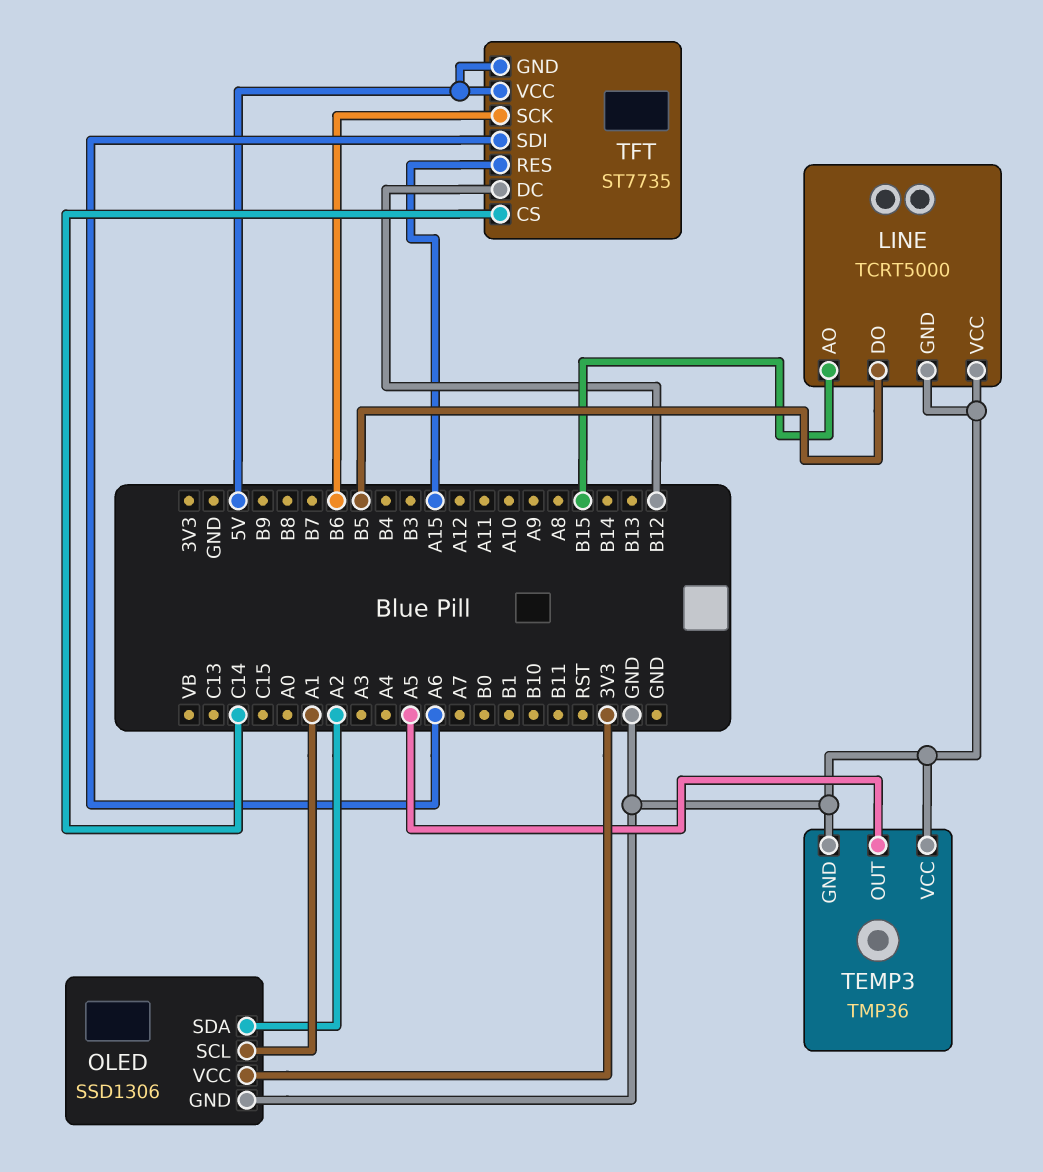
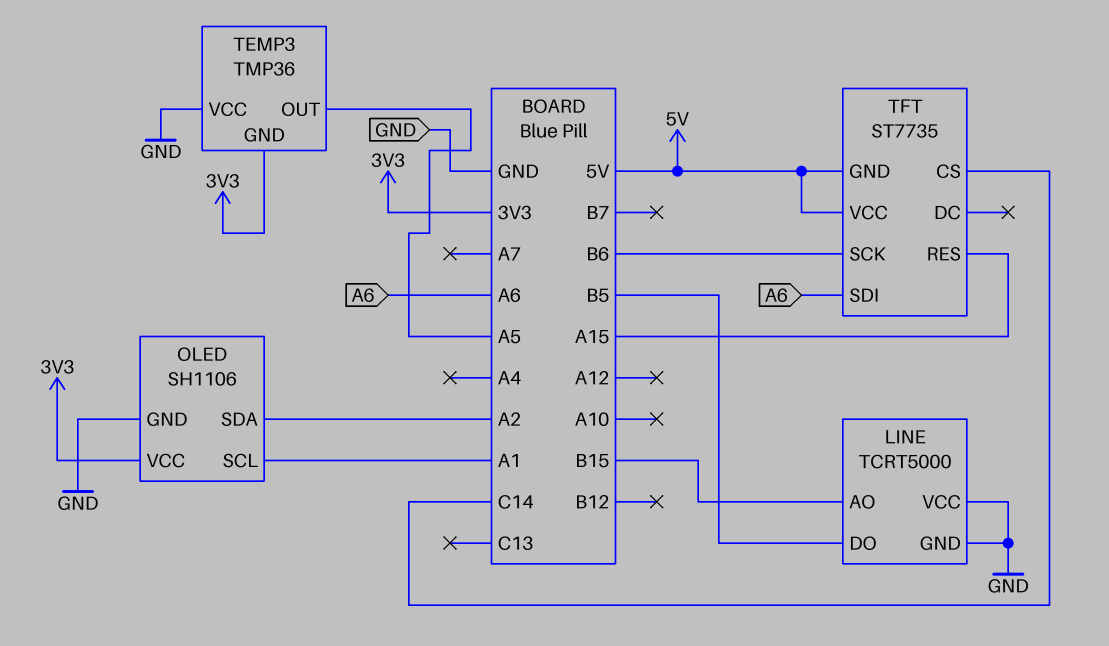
OLED: SSD1306 -> SH1106
TEMP3 pin GND: GND -> 3V3
TFT pin DC: B12 -> none

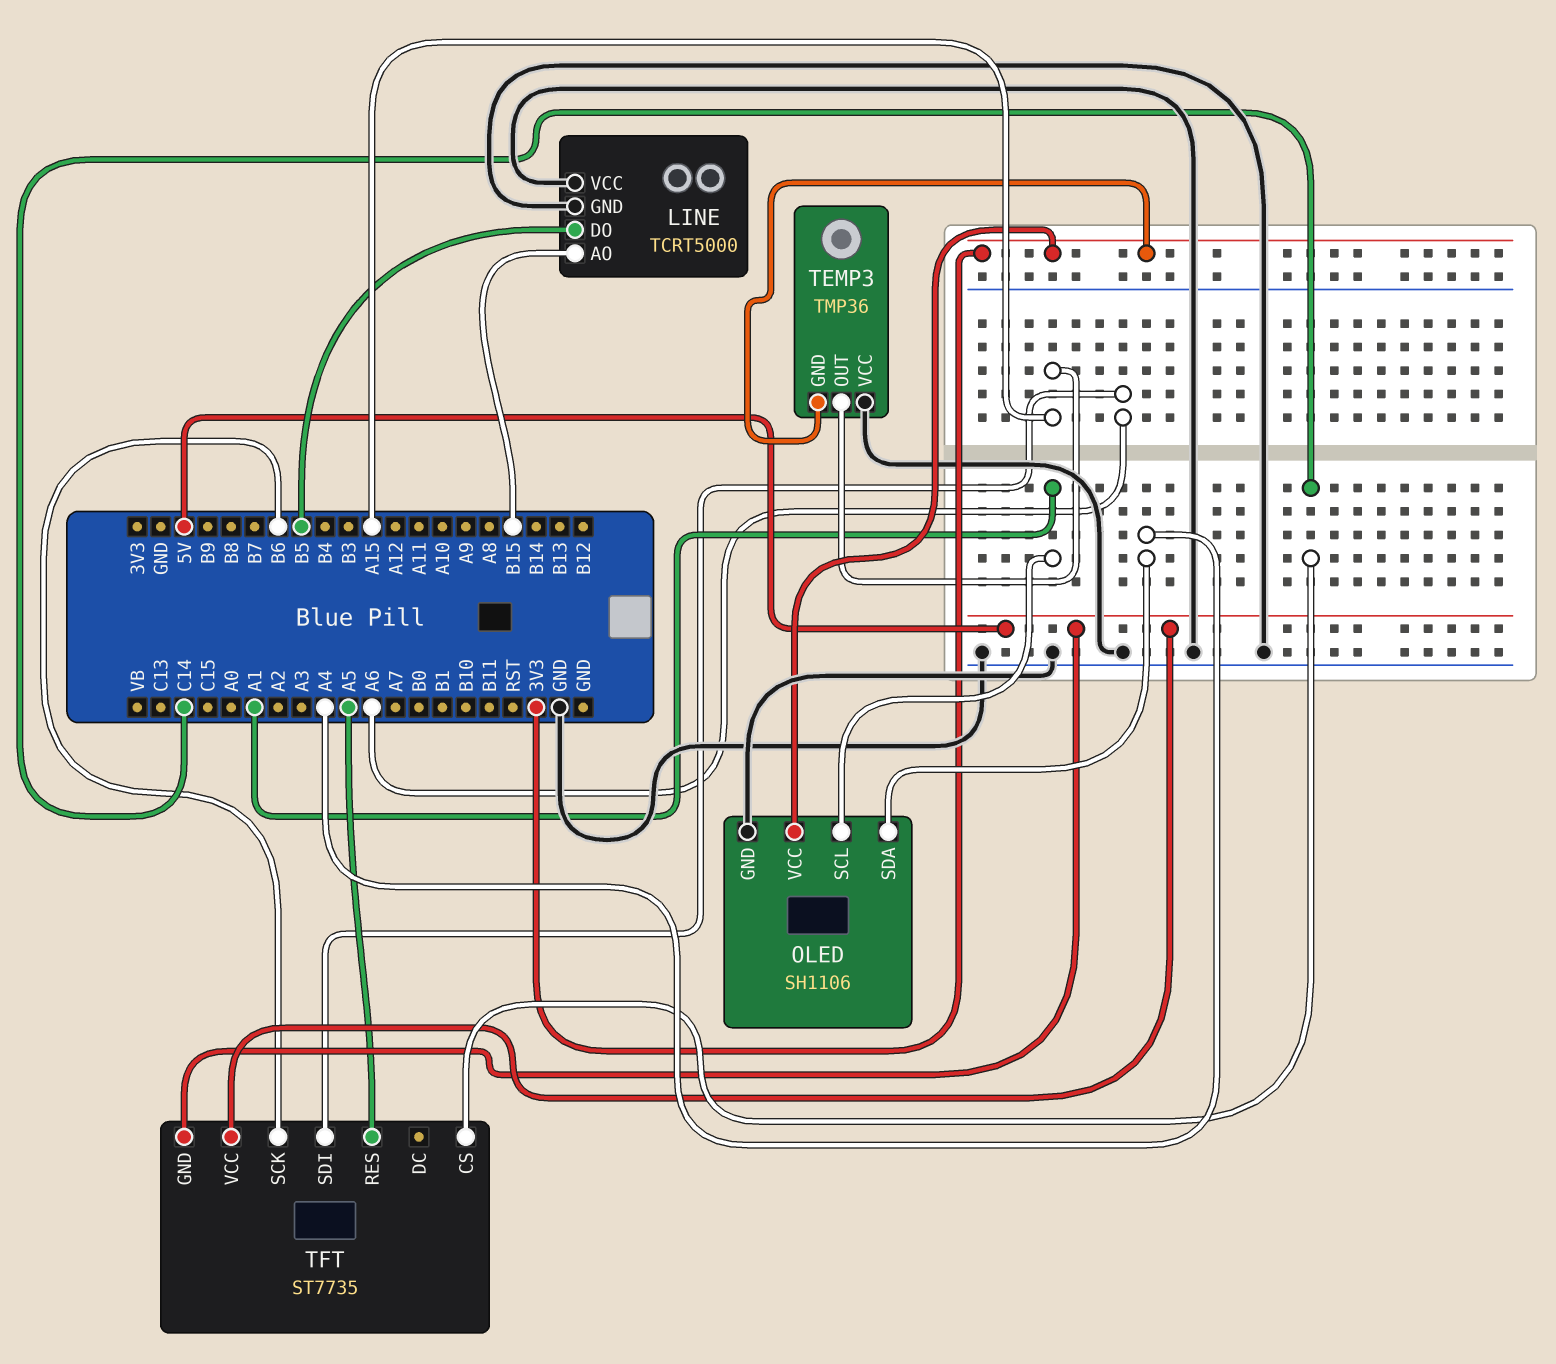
OLED pin SDA: A2 -> A4
TEMP3 pin OUT: A5 -> A15
TFT pin RES: A15 -> A5

